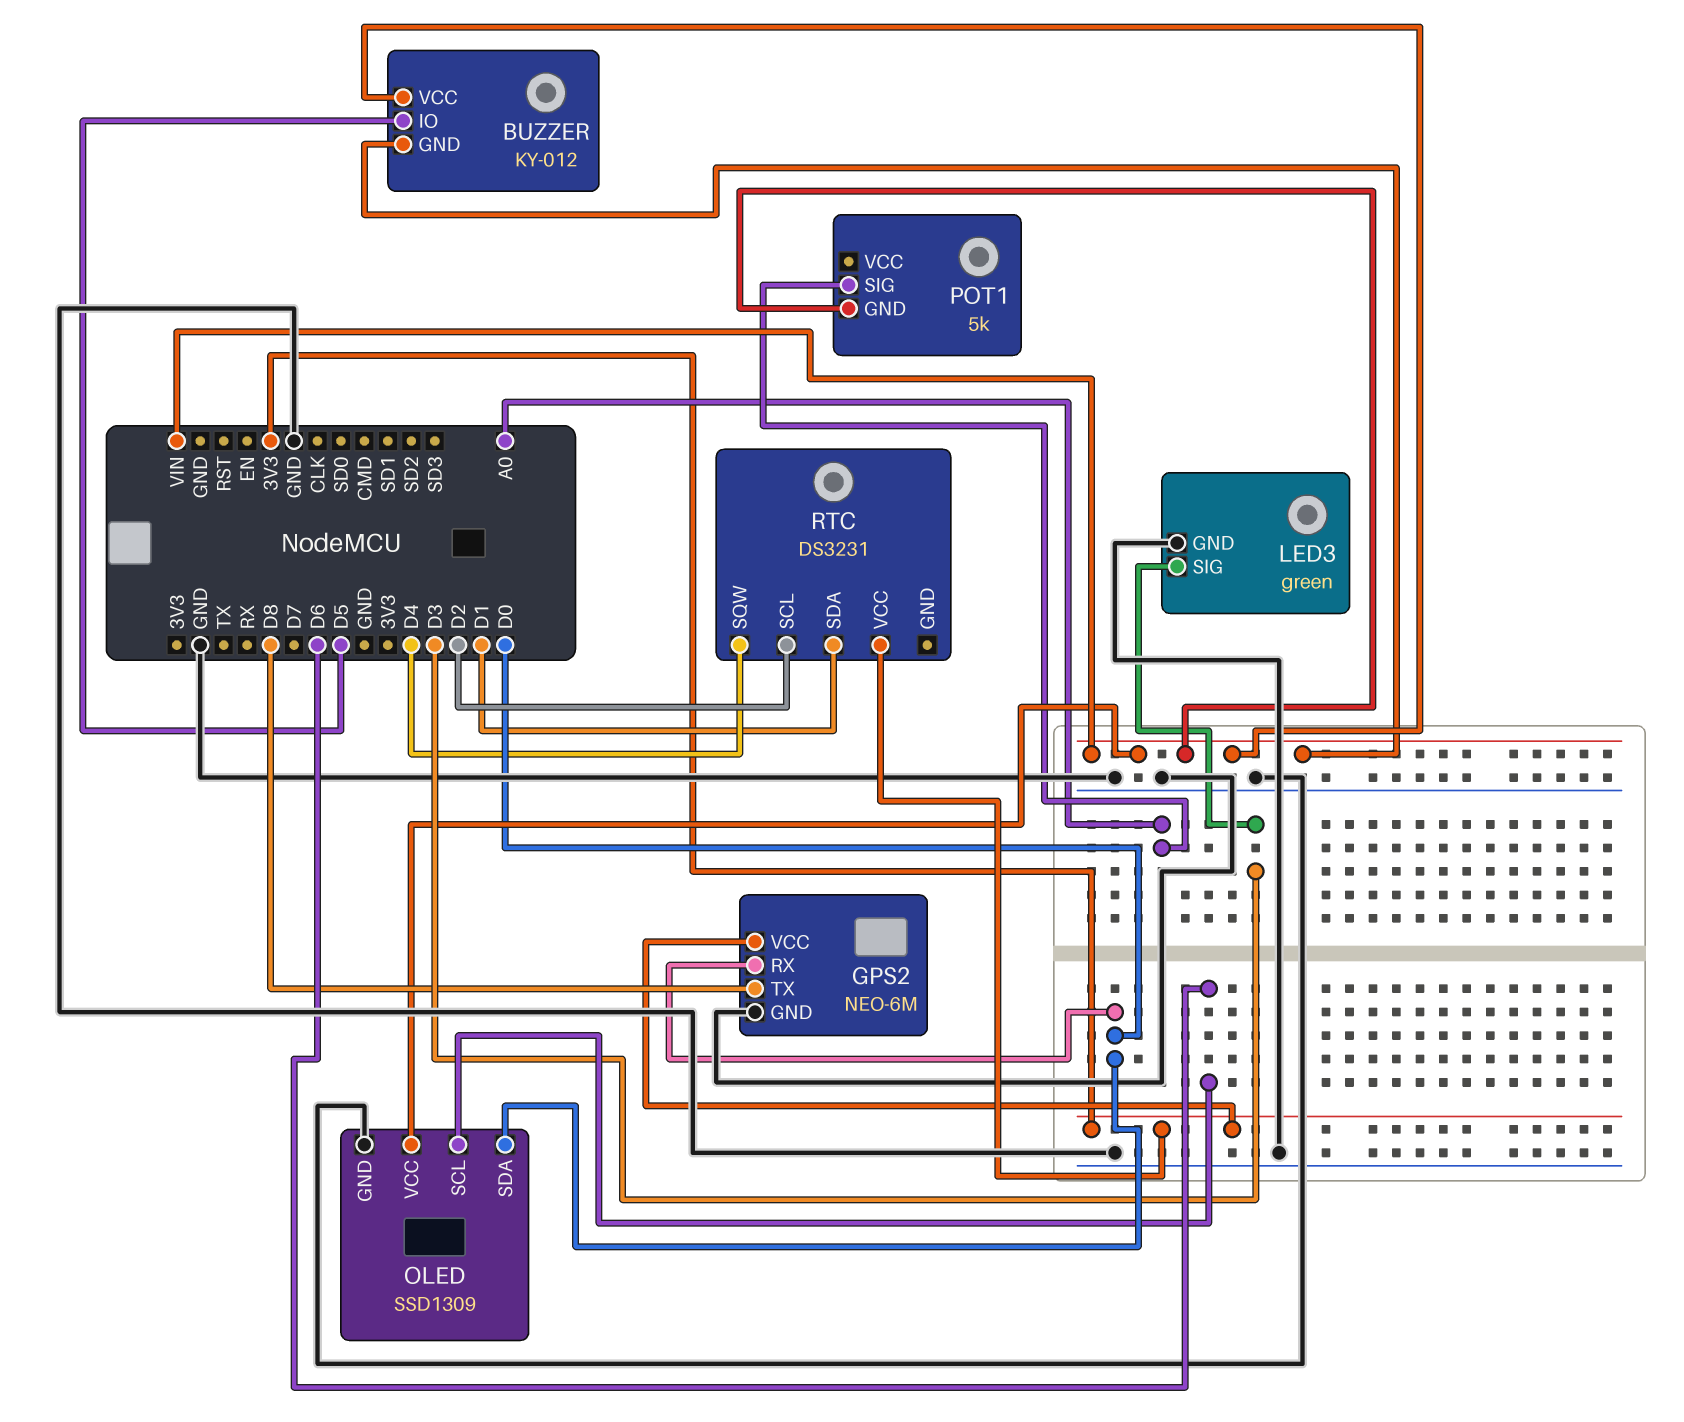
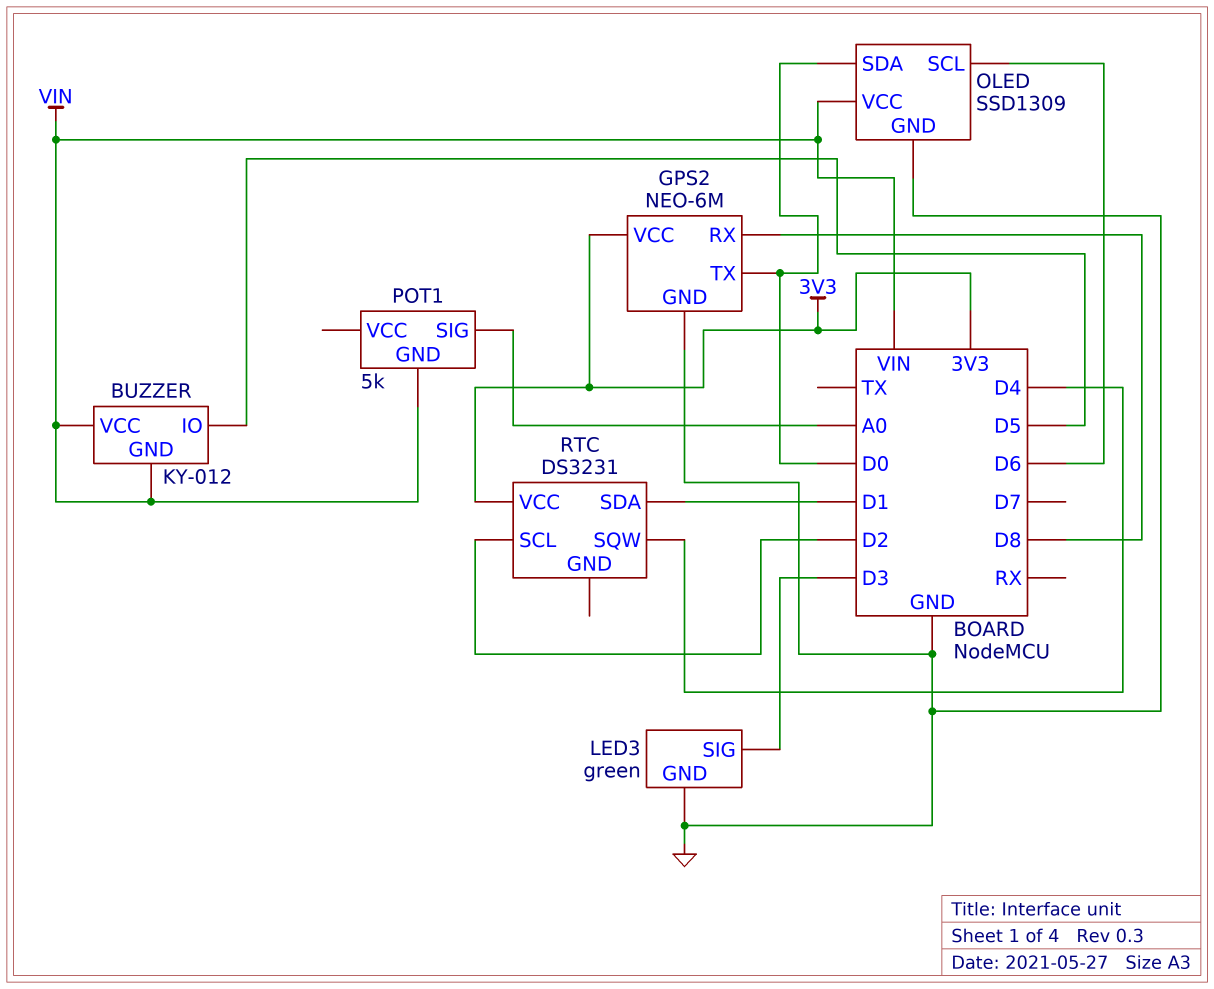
GPS2 pin RX: D0 -> D8
GPS2 pin TX: D8 -> D0

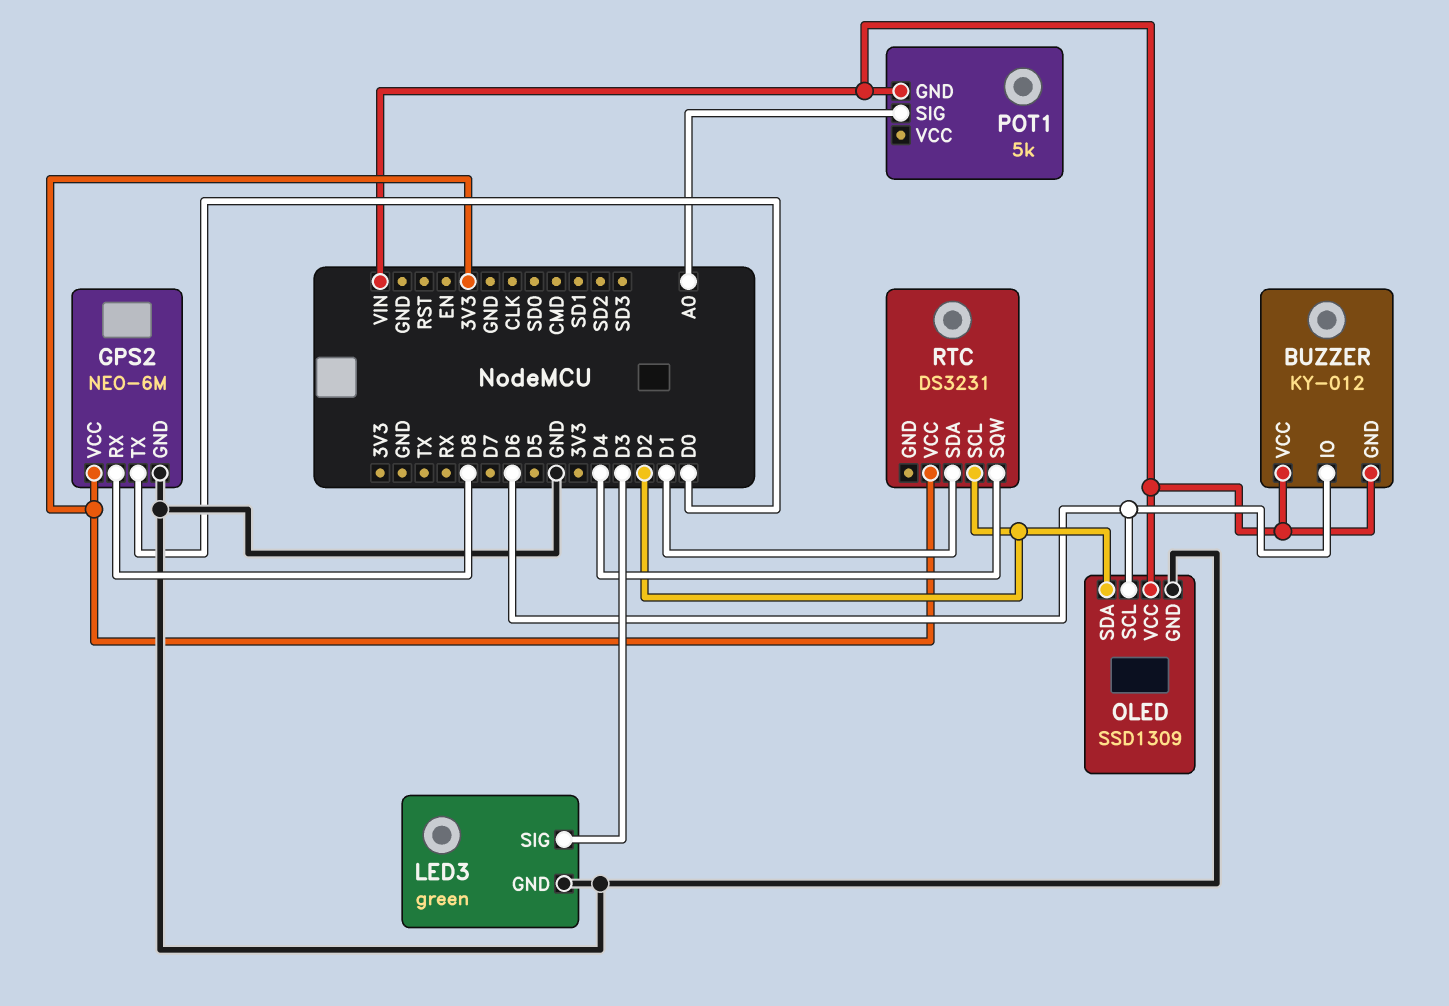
BUZZER pin IO: D5 -> D6
OLED pin SDA: D0 -> D2

